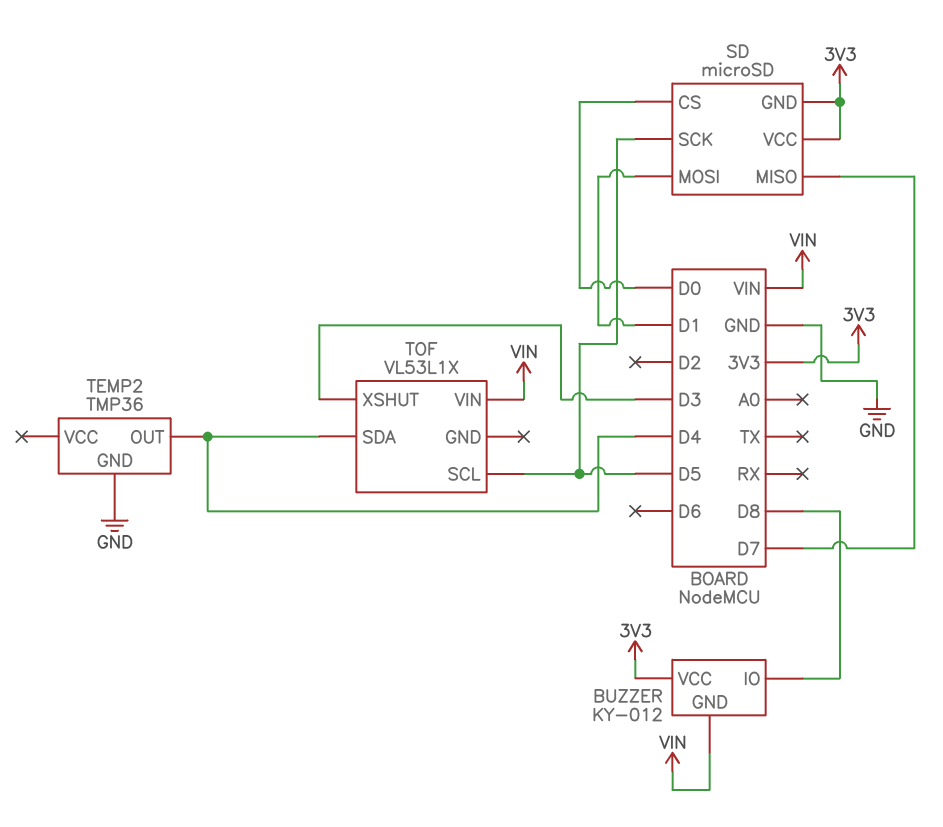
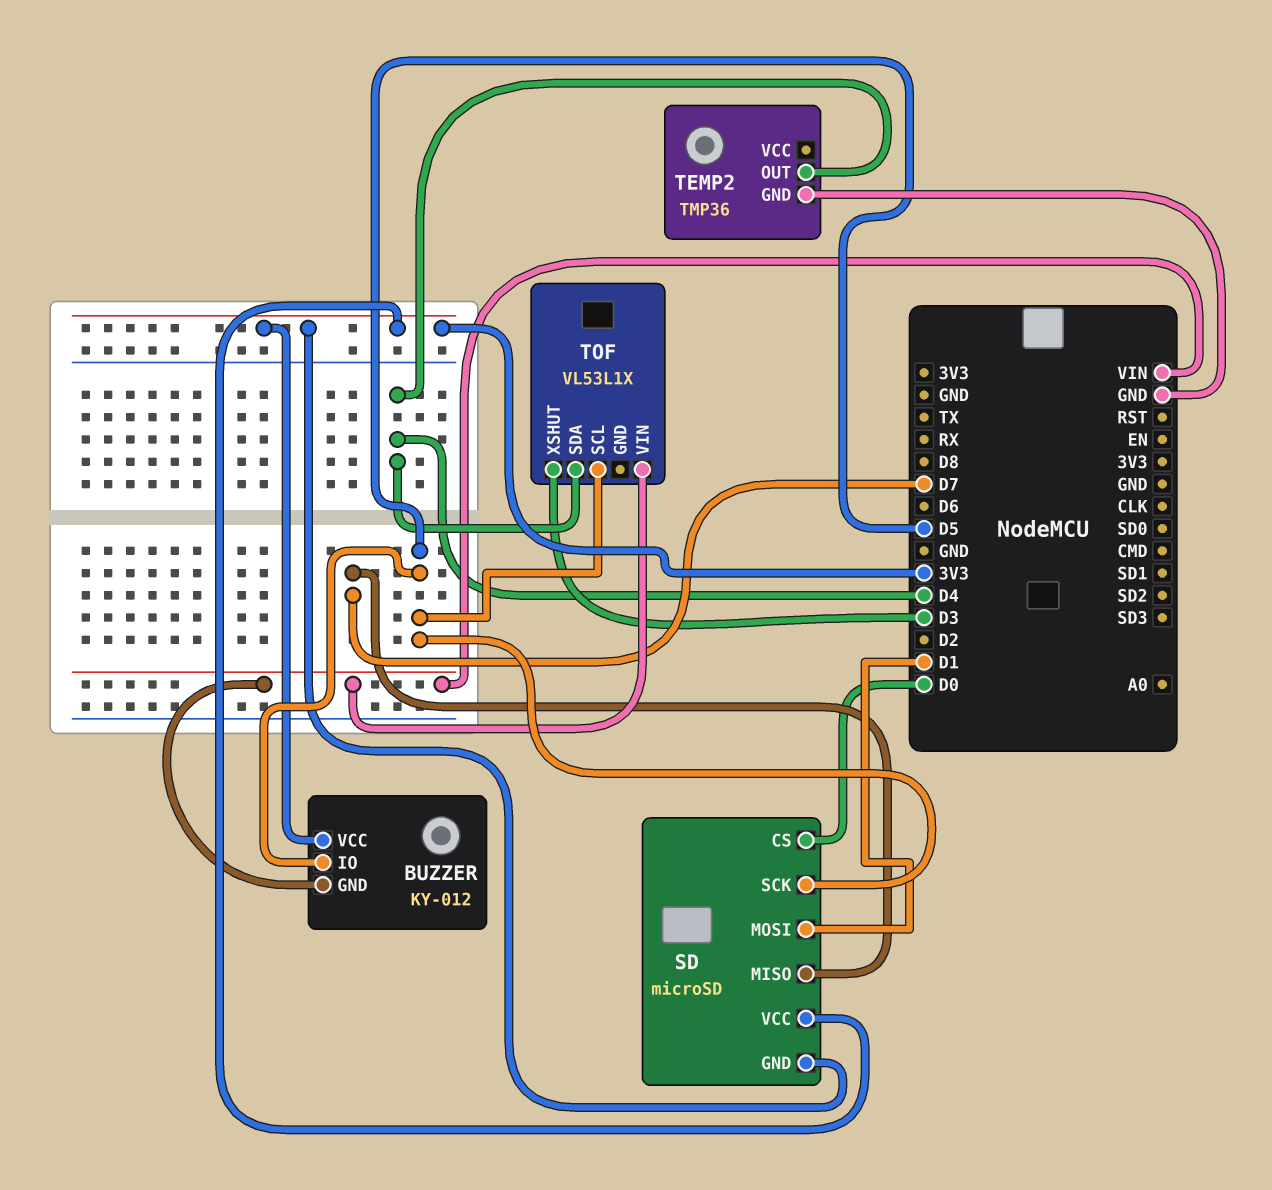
BUZZER pin IO: D8 -> D5

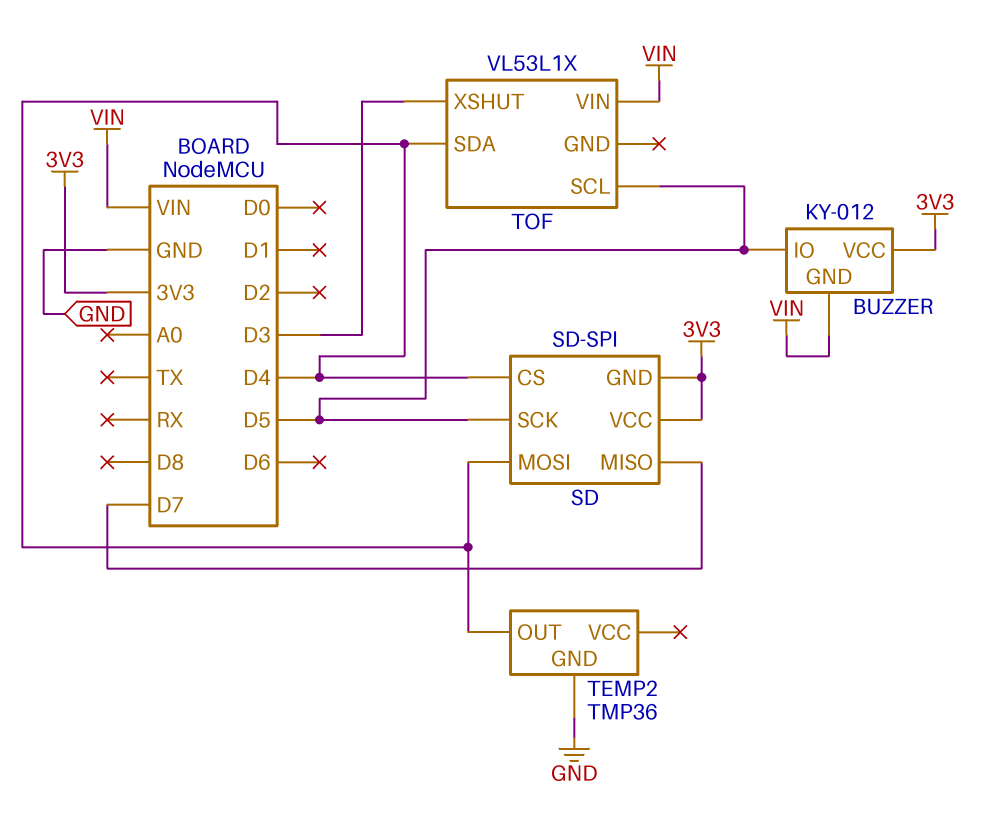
SD: microSD -> SD-SPI
SD pin CS: D0 -> D4
SD pin MOSI: D1 -> D4

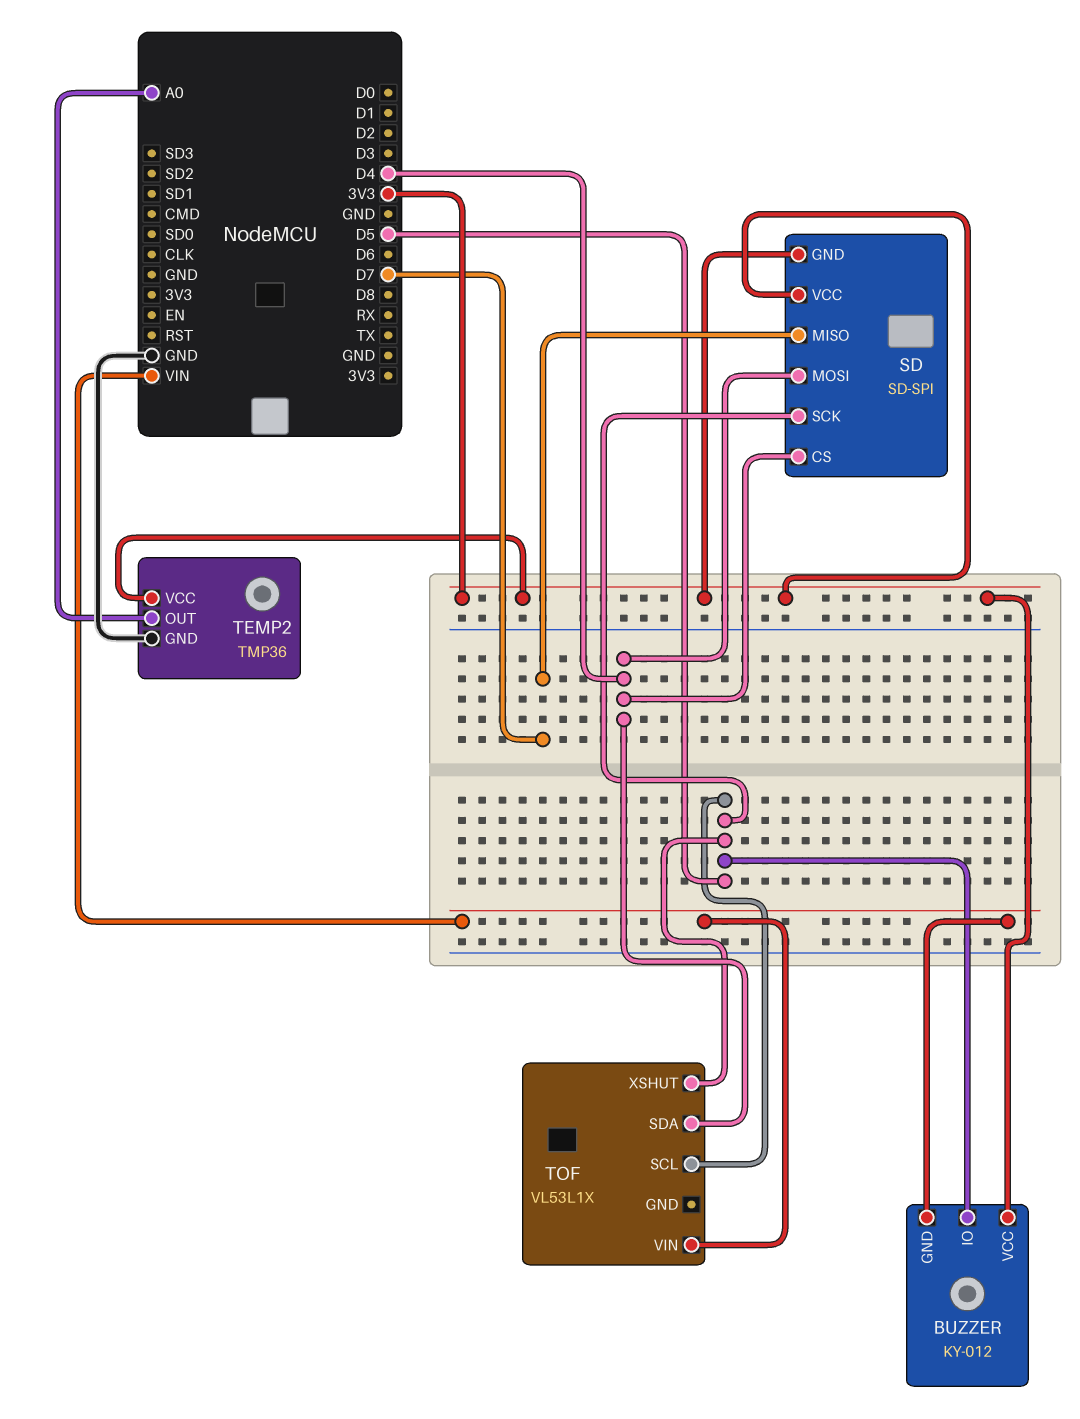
TEMP2 pin OUT: D4 -> A0
TEMP2 pin VCC: none -> 3V3
TOF pin XSHUT: D3 -> D5

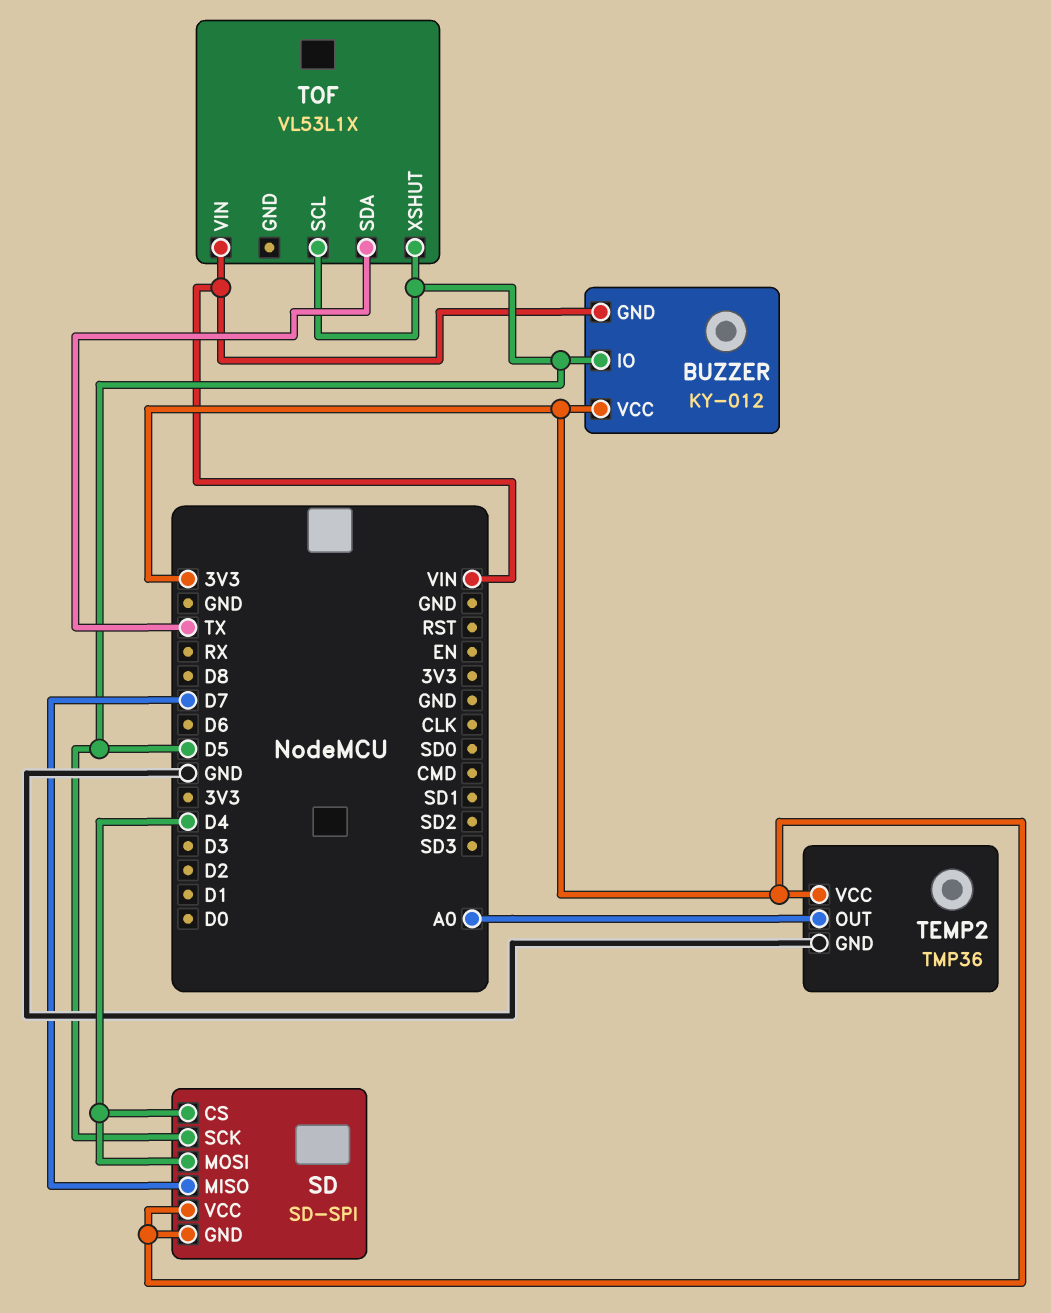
TOF pin SDA: D4 -> TX

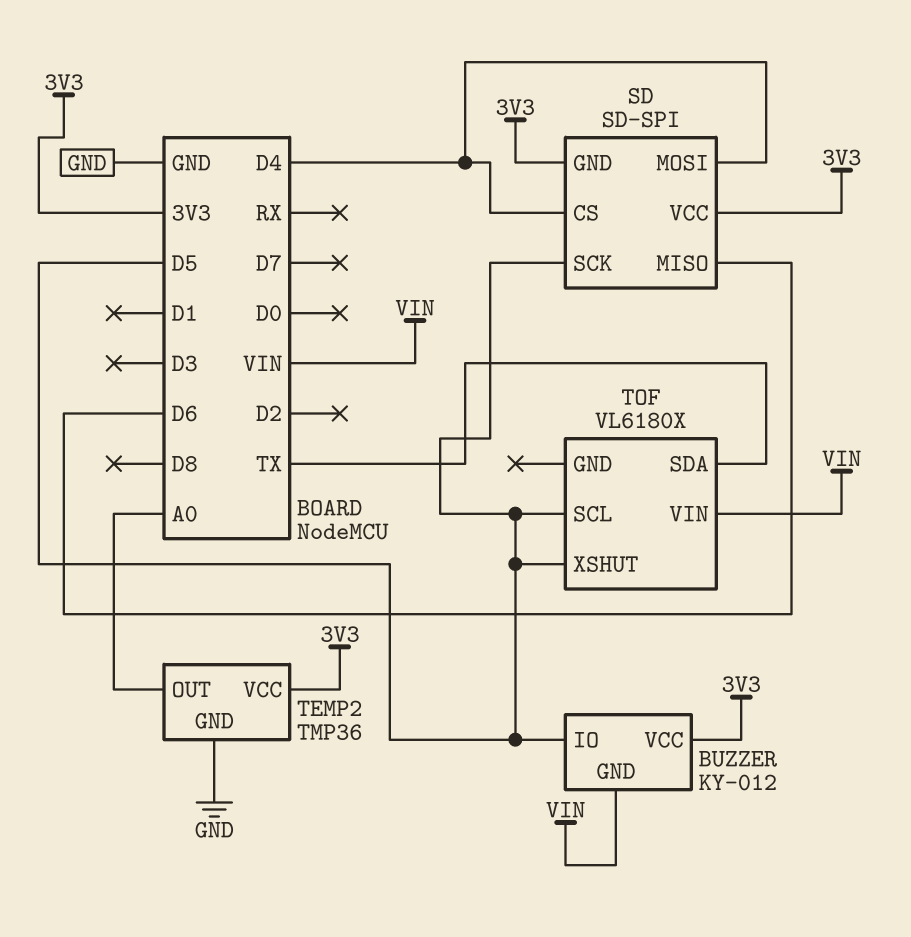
SD pin MISO: D7 -> D6
TOF: VL53L1X -> VL6180X

